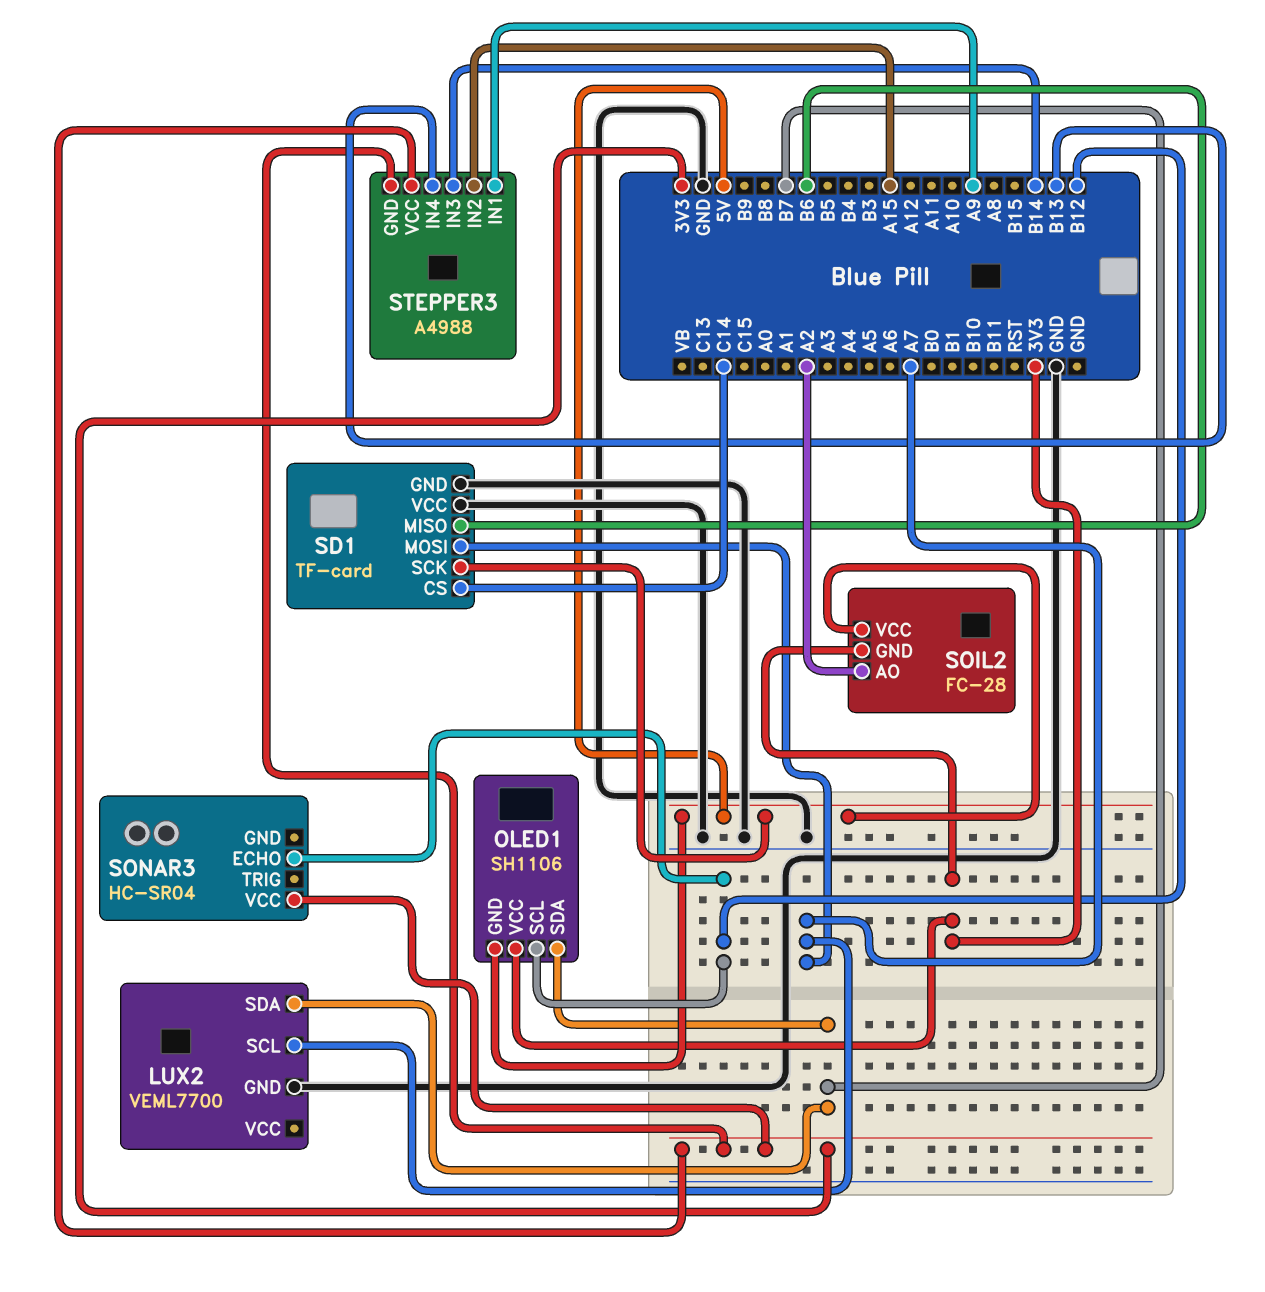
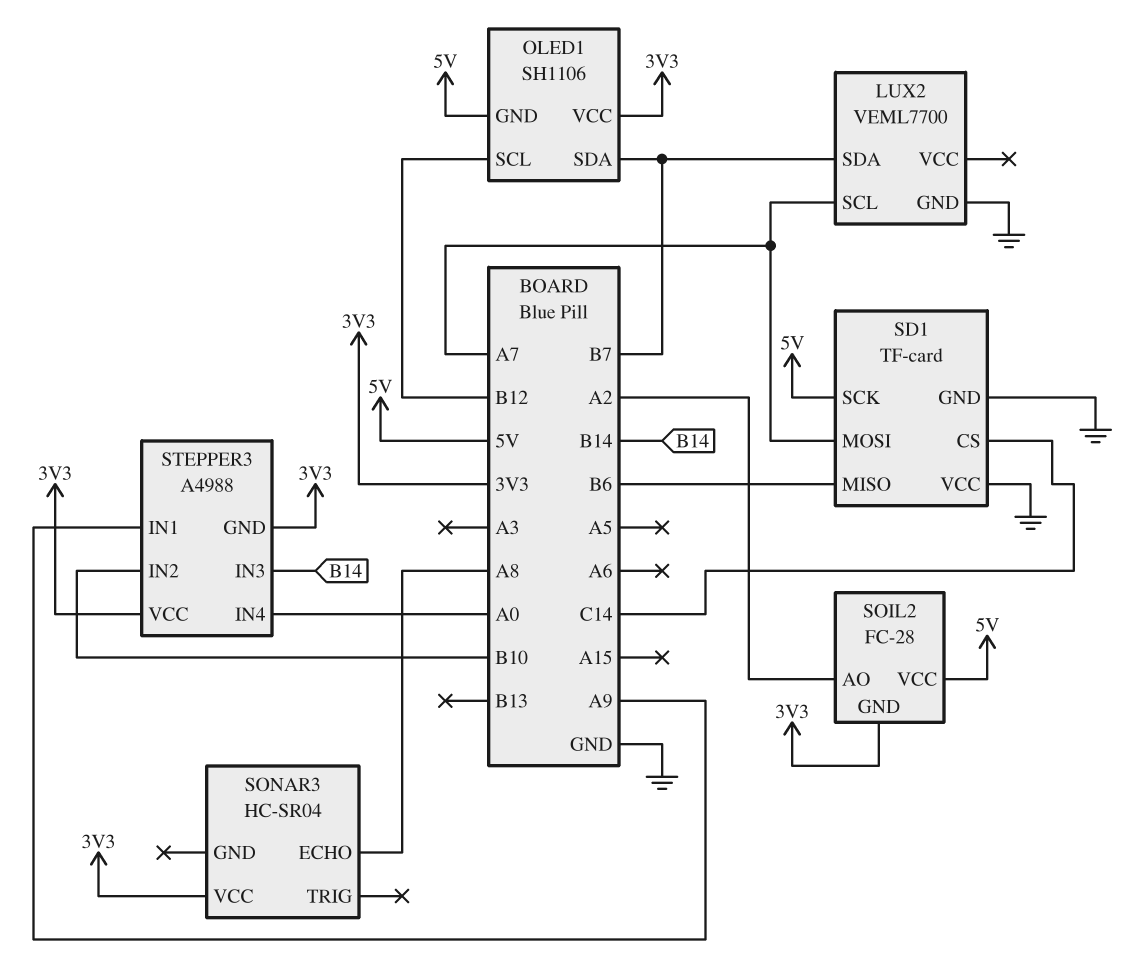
SONAR3 pin ECHO: B12 -> A8
STEPPER3 pin IN2: A15 -> B10
STEPPER3 pin IN4: B13 -> A0

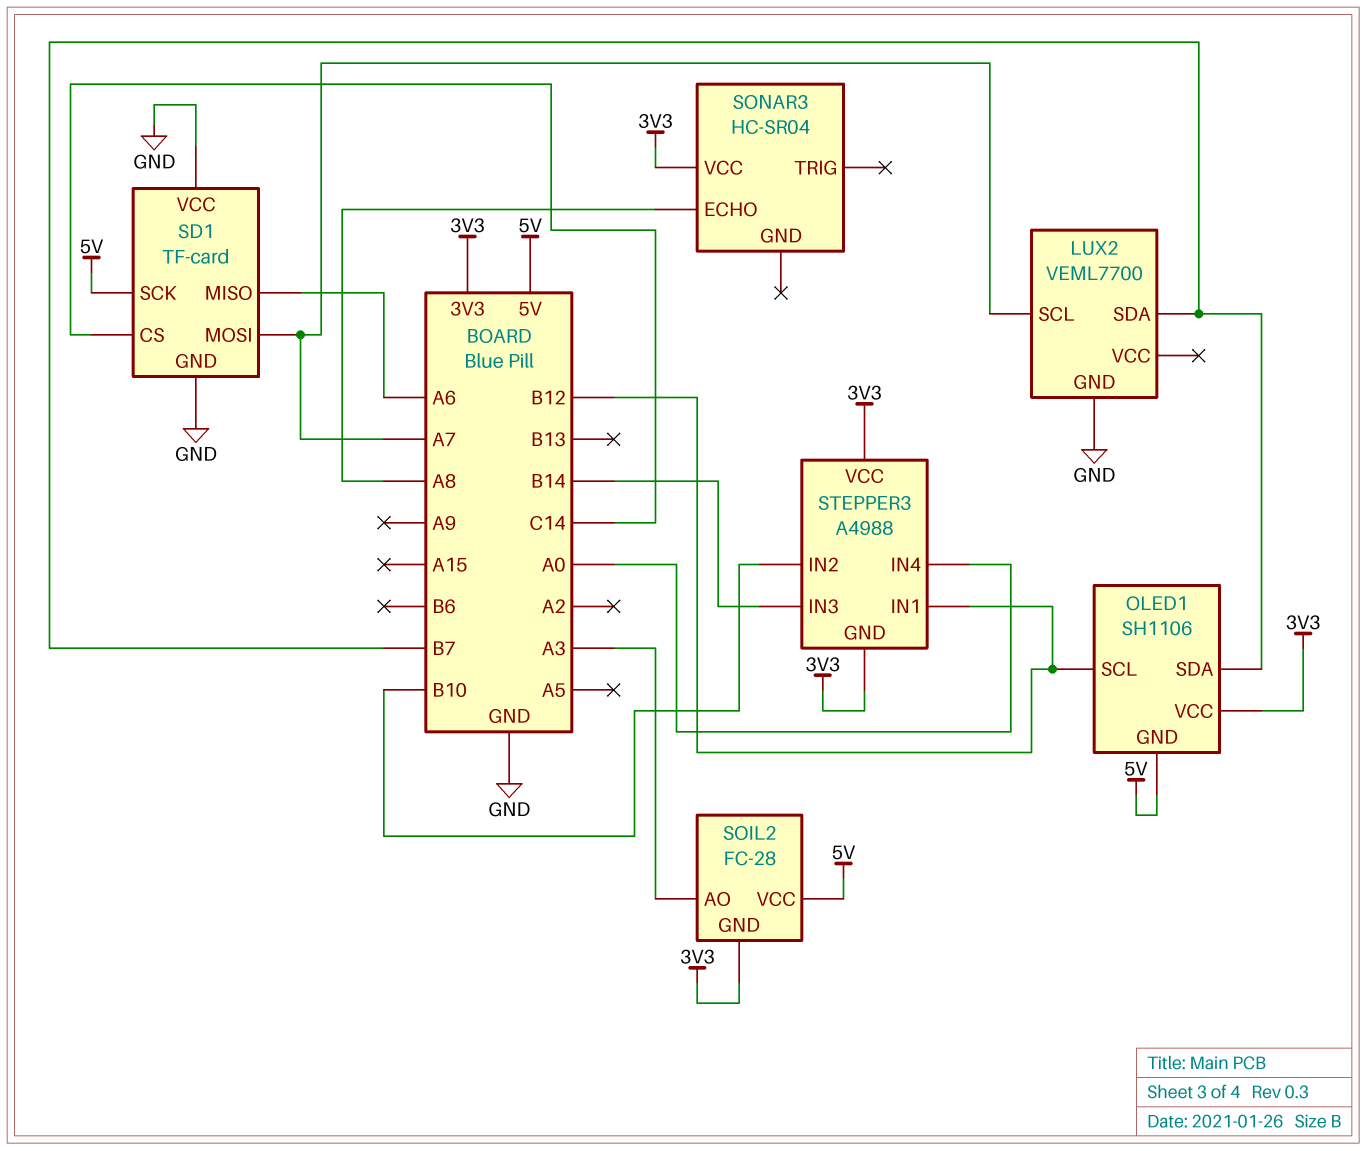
SD1 pin MISO: B6 -> A6
SOIL2 pin AO: A2 -> A3
STEPPER3 pin IN1: A9 -> B12

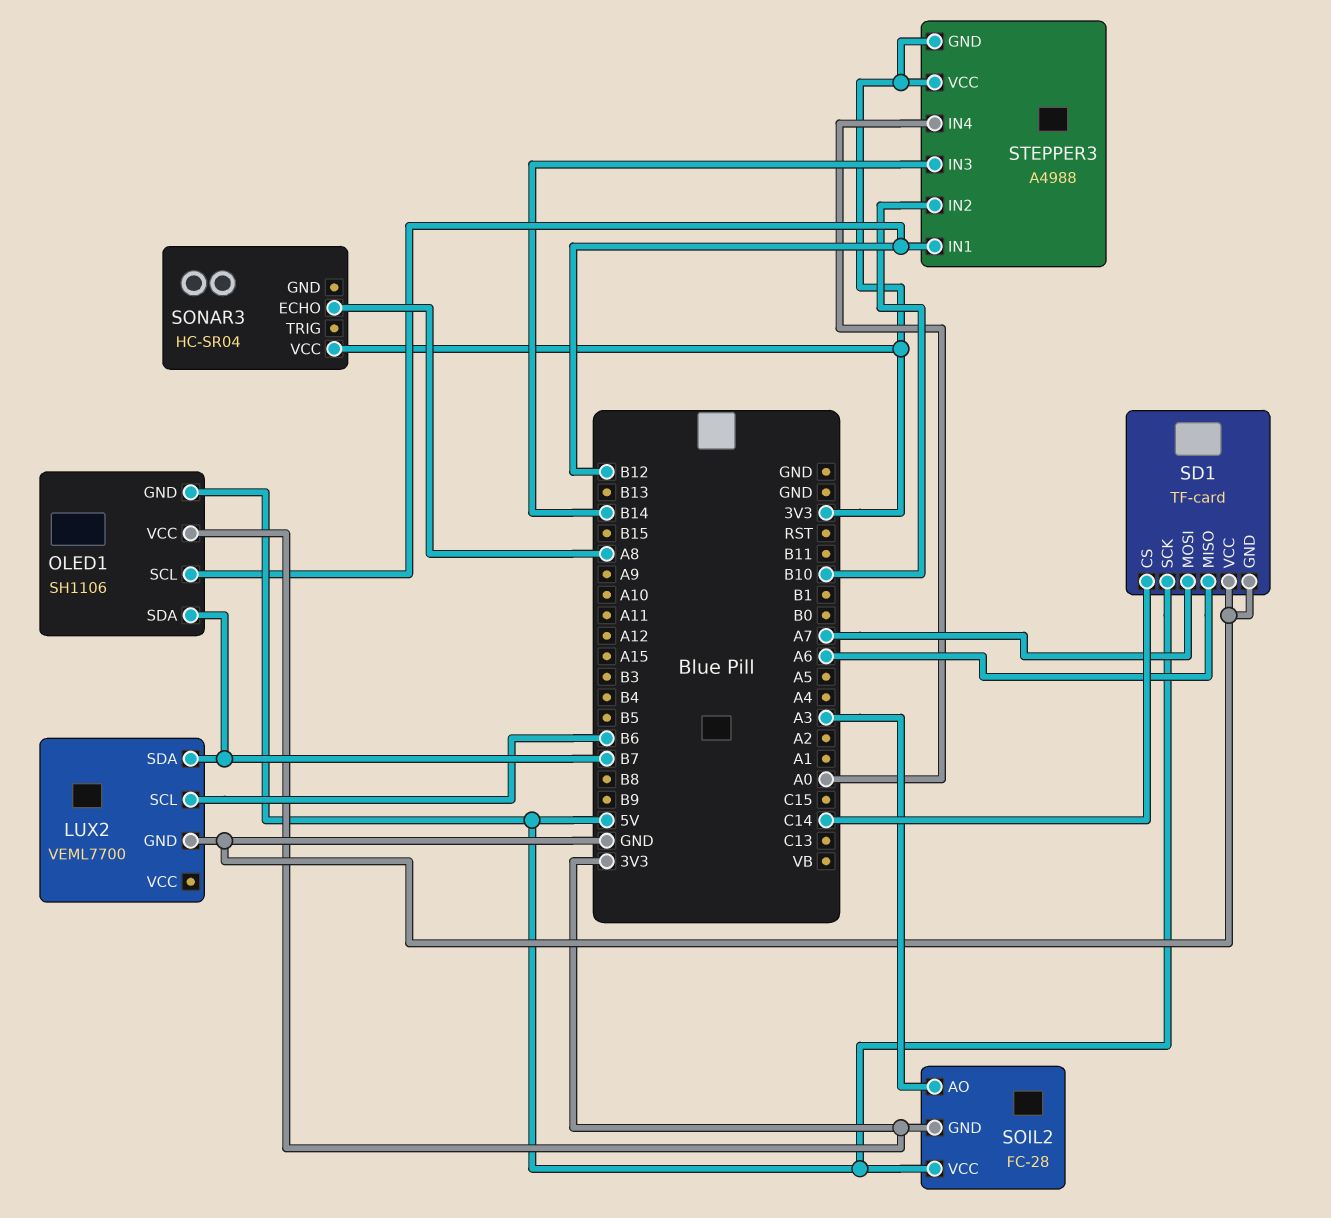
LUX2 pin SCL: A7 -> B6

